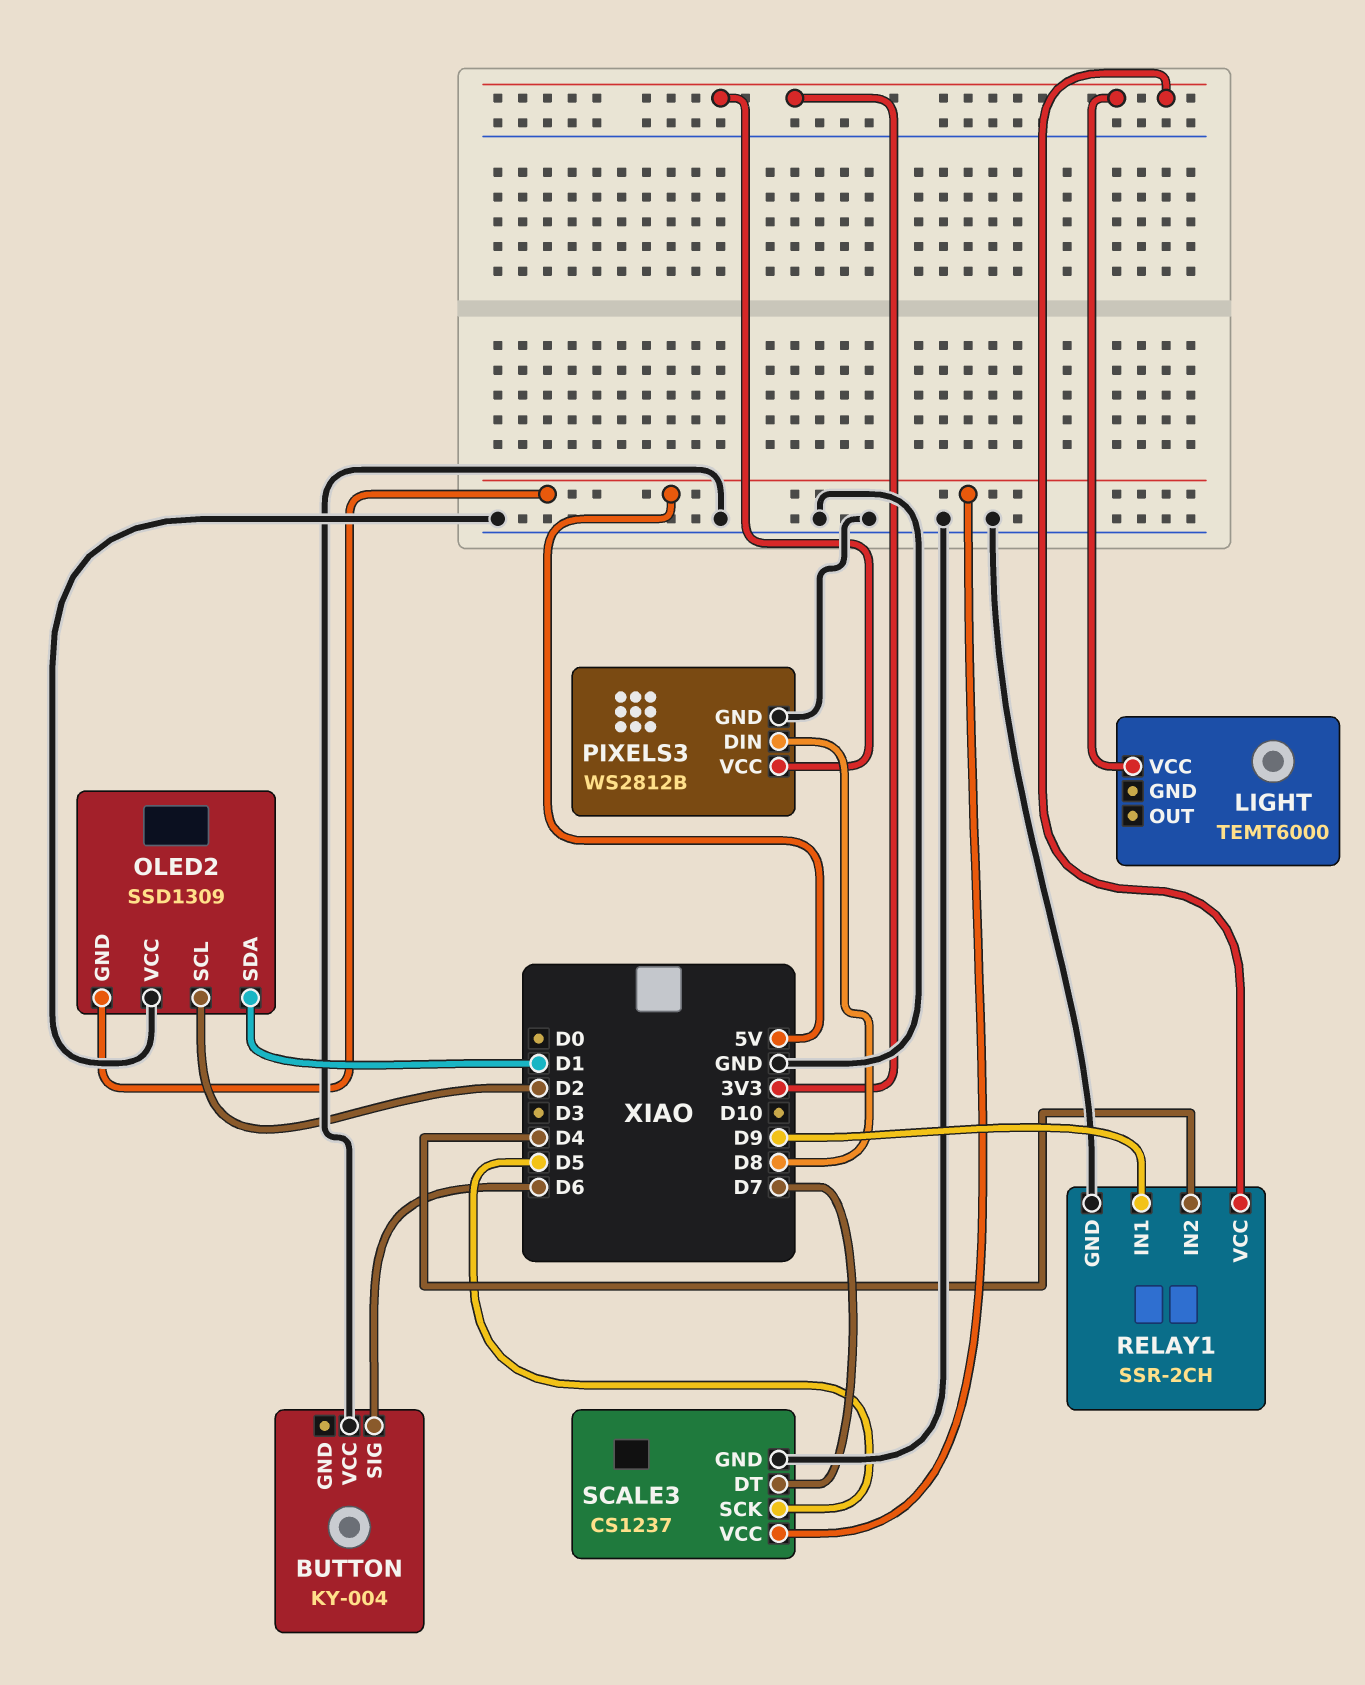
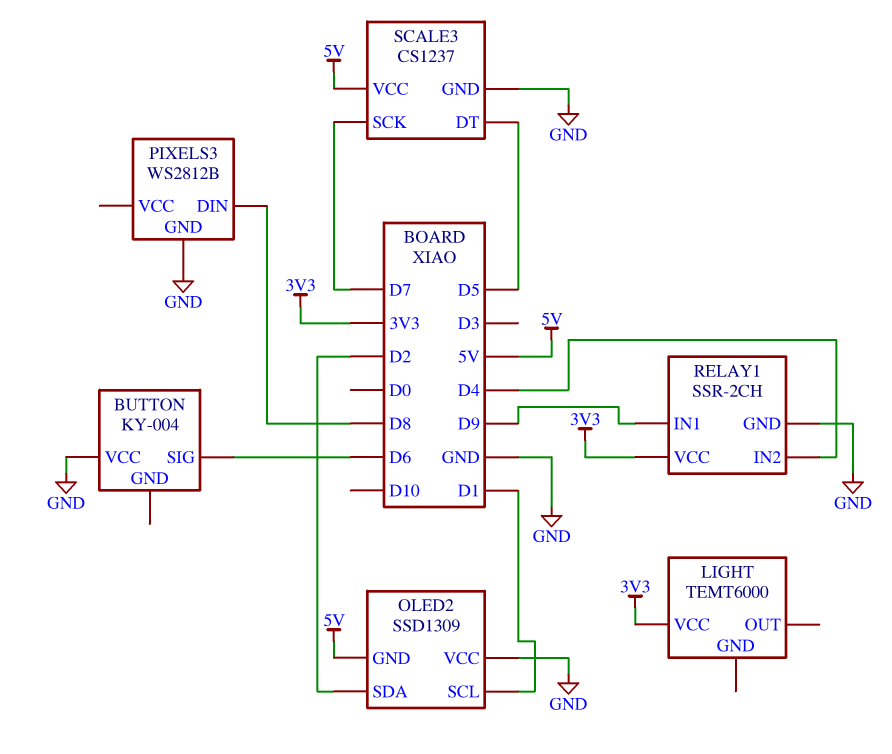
OLED2 pin SCL: D2 -> D1
OLED2 pin SDA: D1 -> D2
PIXELS3 pin VCC: 3V3 -> none
SCALE3 pin DT: D7 -> D5
SCALE3 pin SCK: D5 -> D7

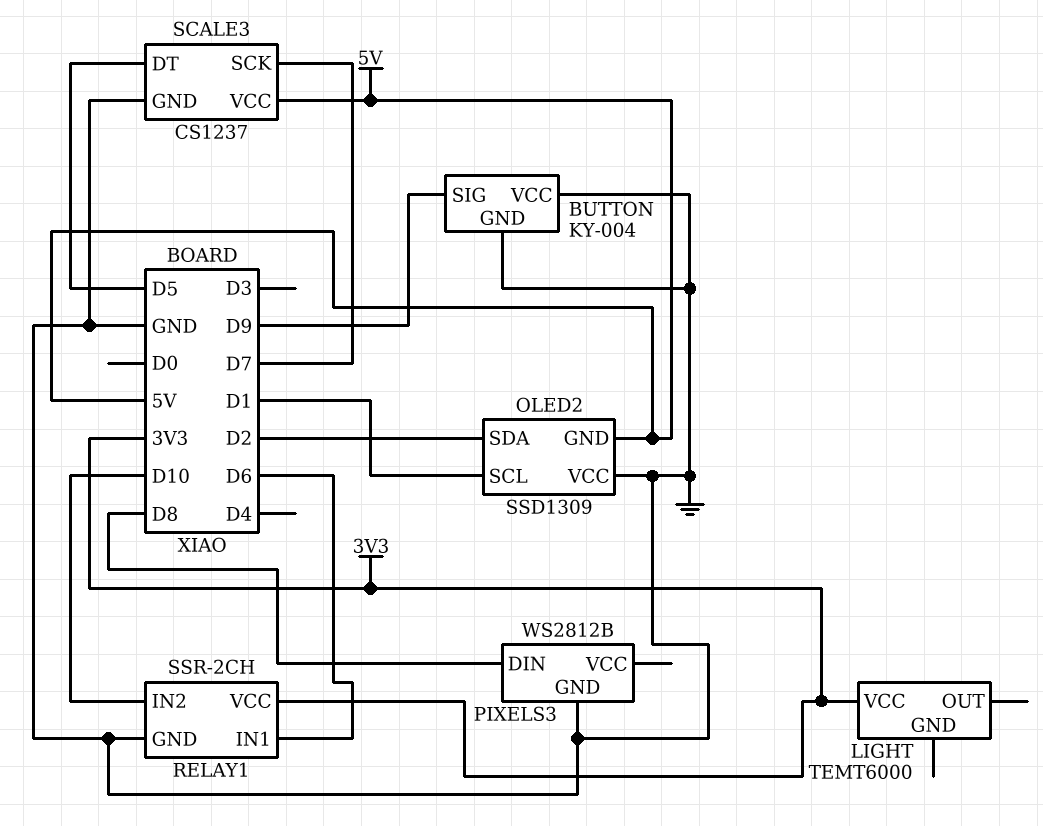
BUTTON pin GND: none -> GND
BUTTON pin SIG: D6 -> D9
RELAY1 pin IN1: D9 -> D6
RELAY1 pin IN2: D4 -> D10

